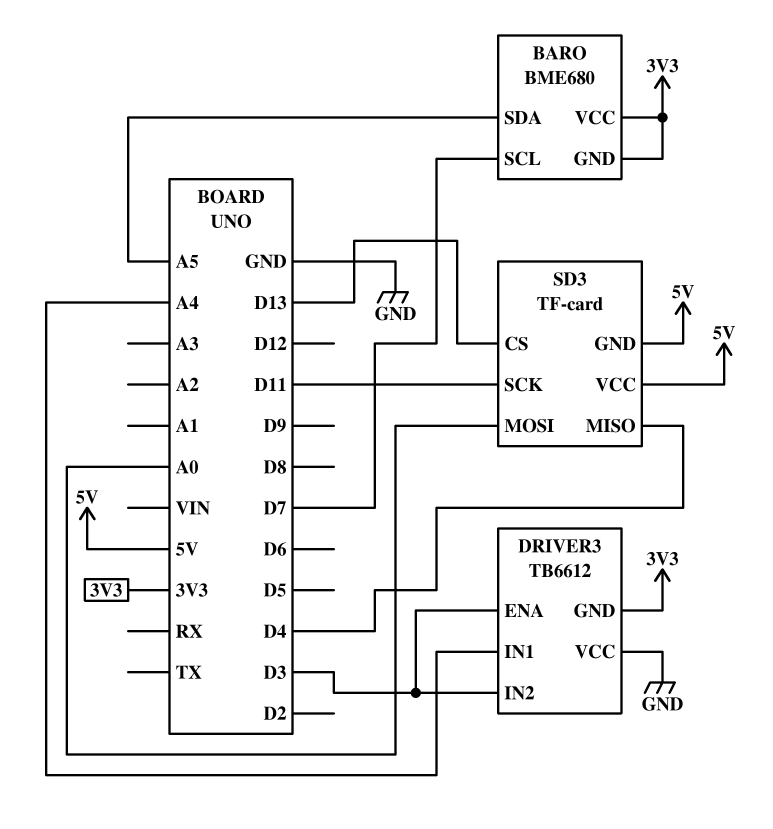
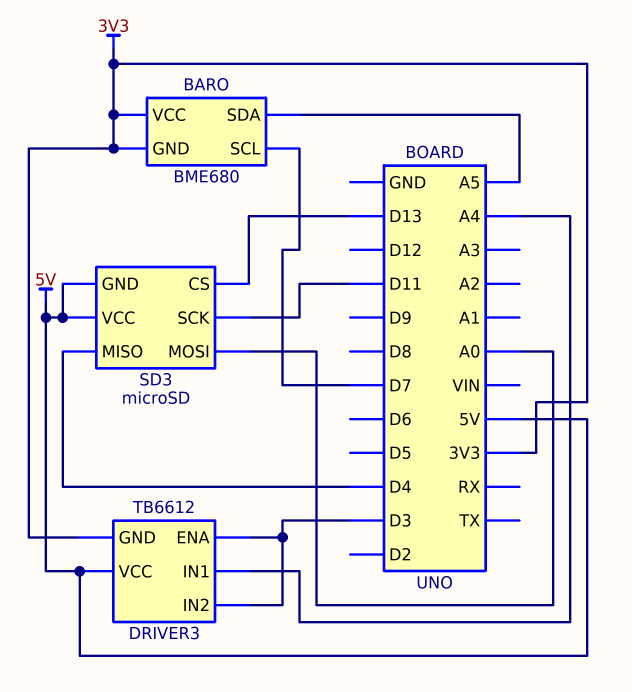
DRIVER3 pin VCC: GND -> 5V
SD3: TF-card -> microSD

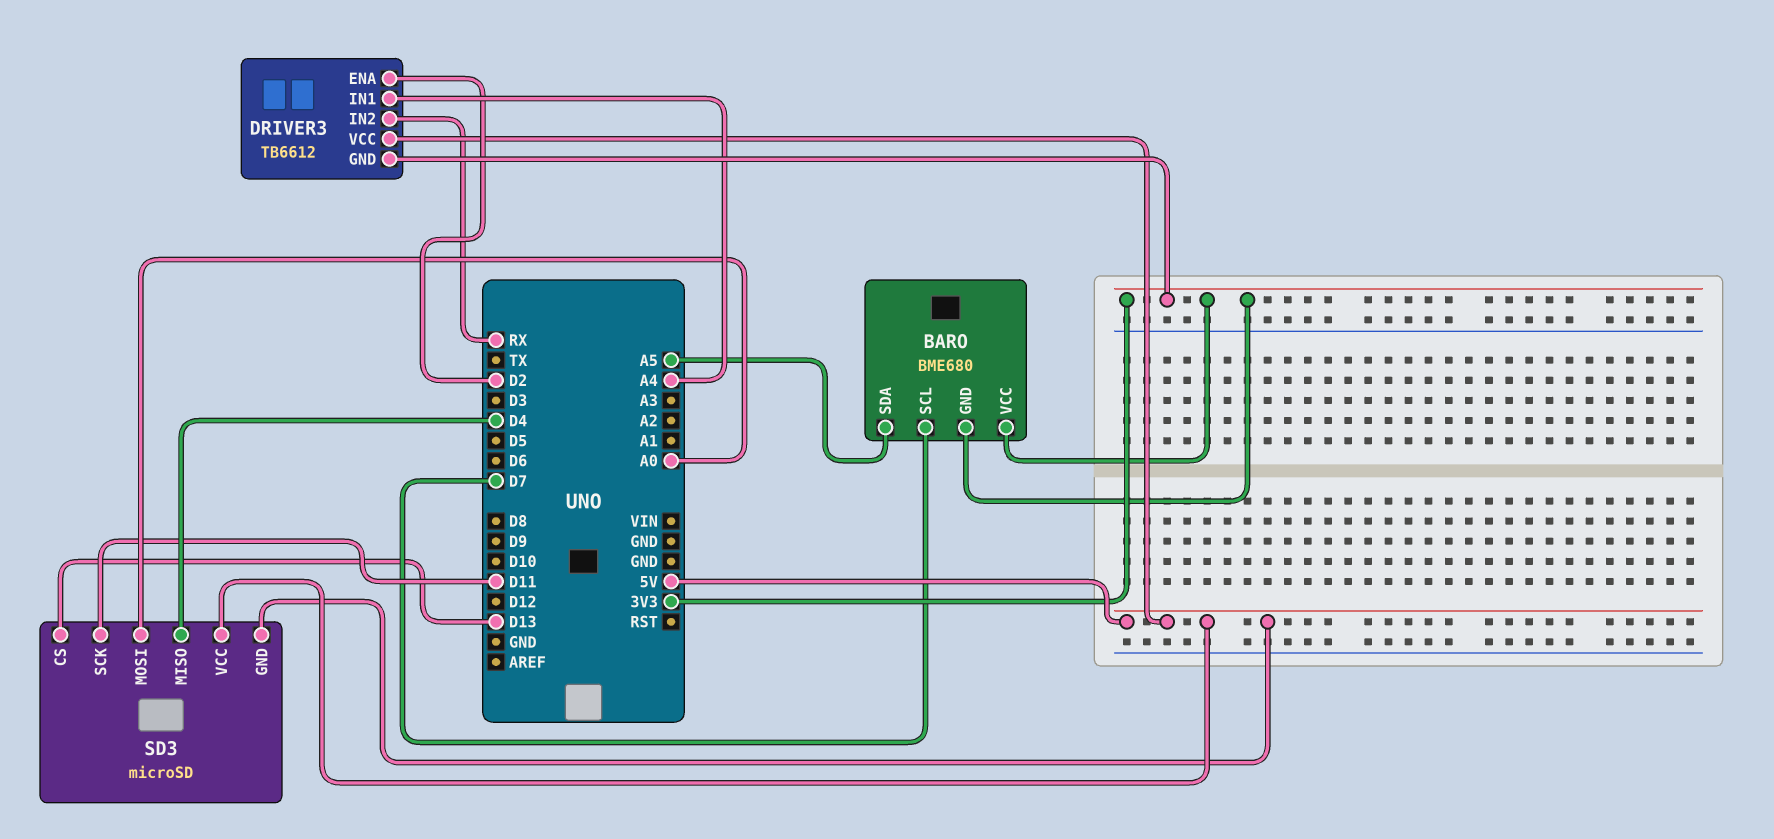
DRIVER3 pin ENA: D3 -> D2
DRIVER3 pin IN2: D3 -> RX

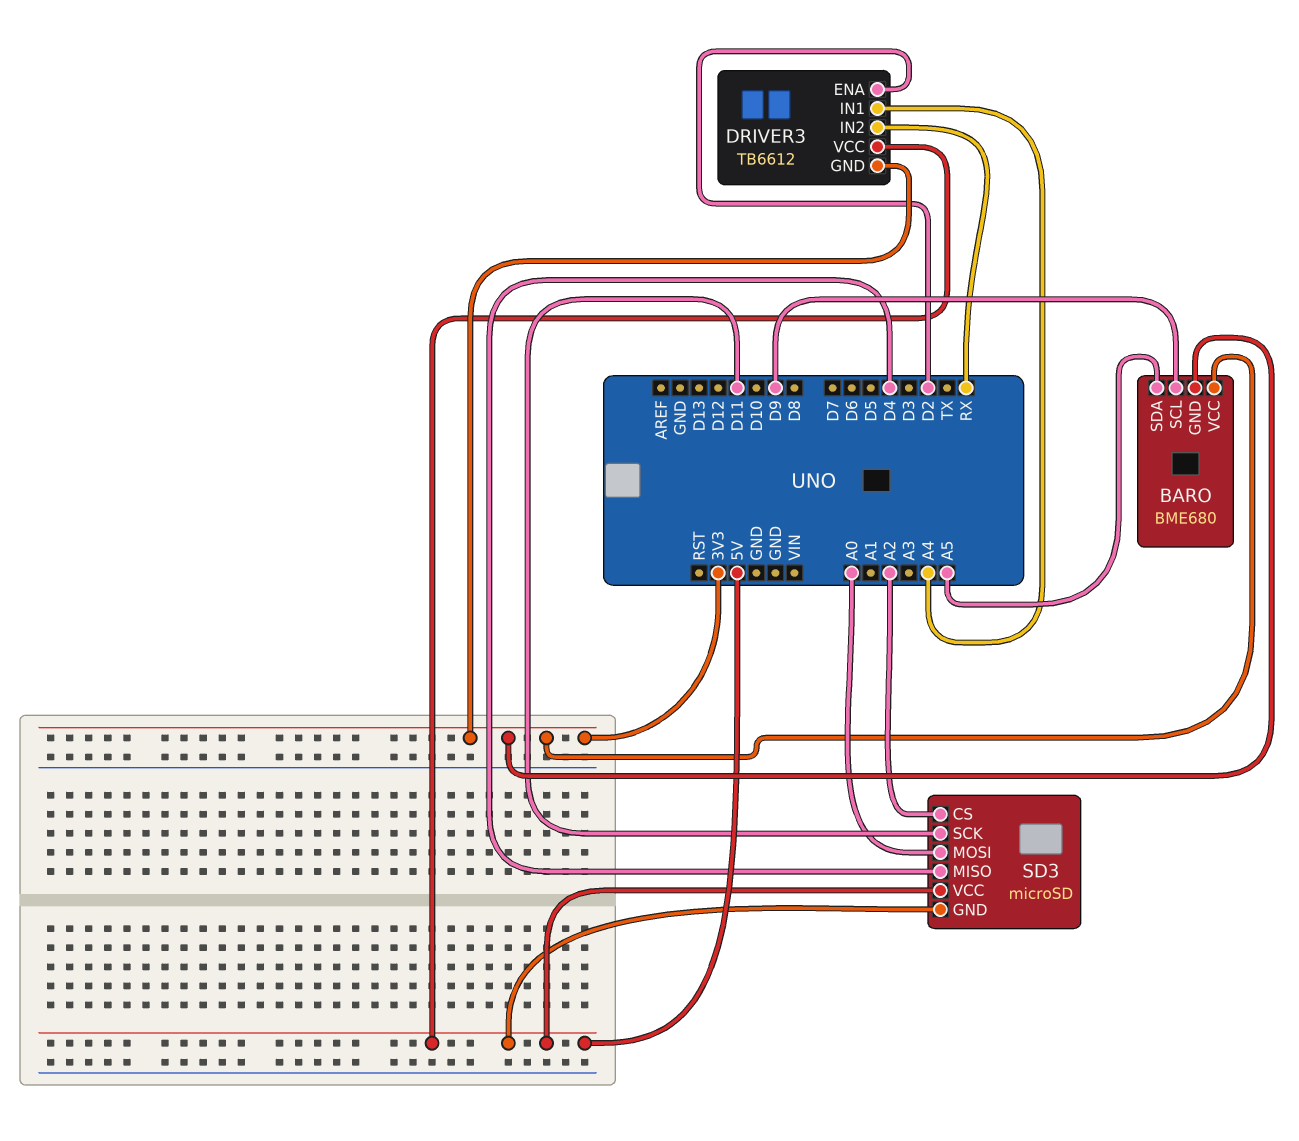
BARO pin SCL: D7 -> D9
SD3 pin CS: D13 -> A2

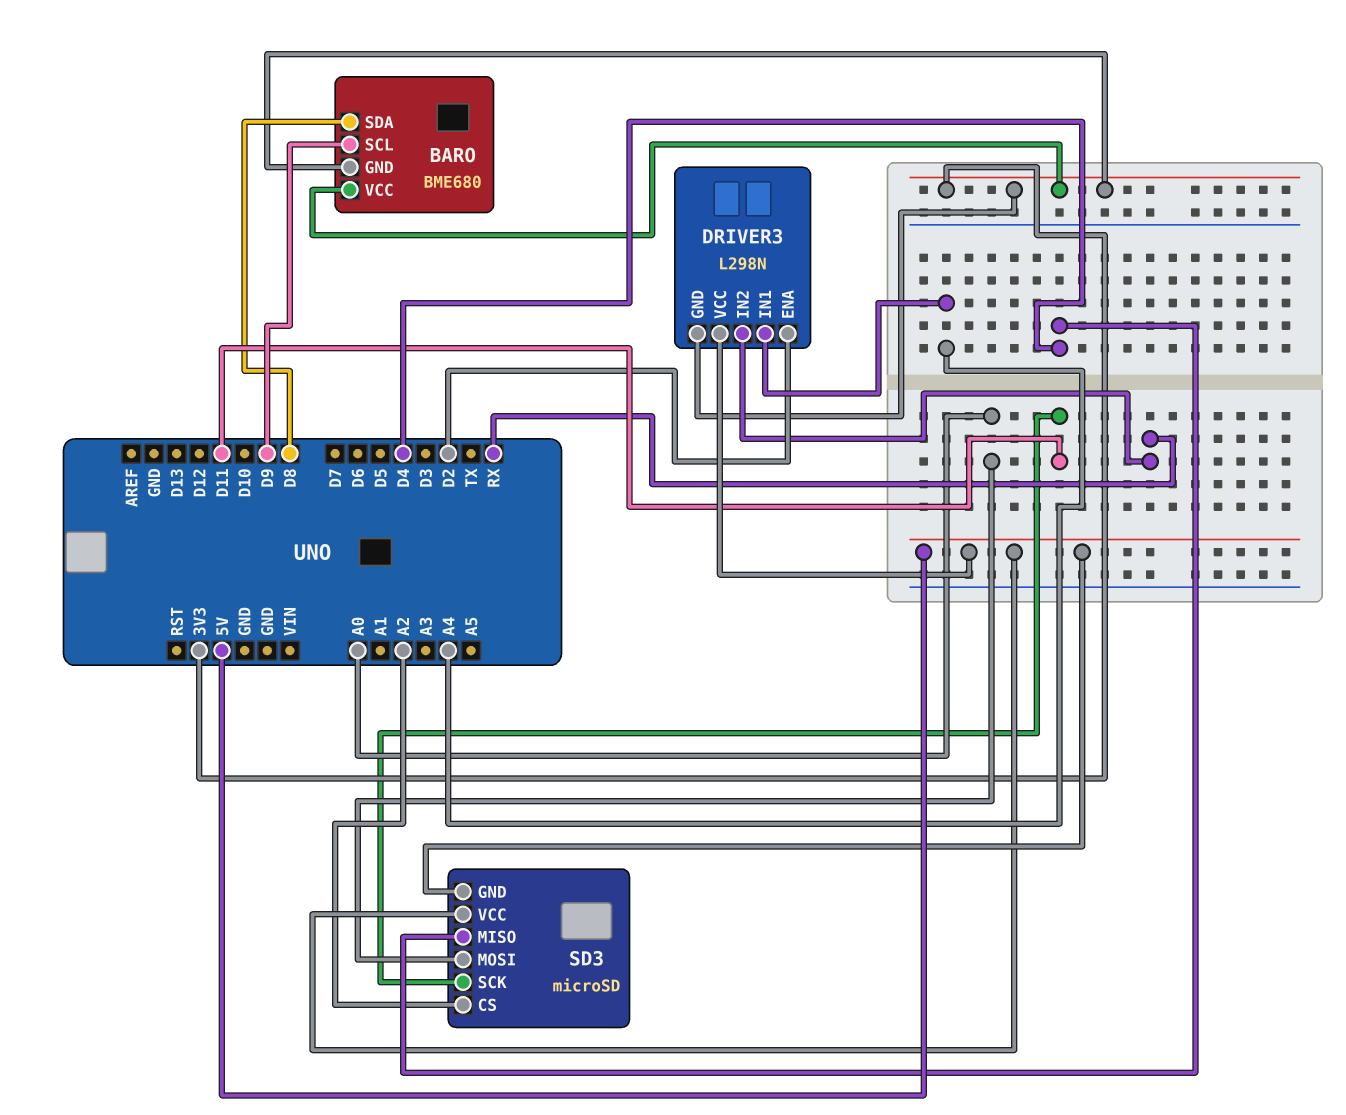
BARO pin SDA: A5 -> D8
DRIVER3: TB6612 -> L298N

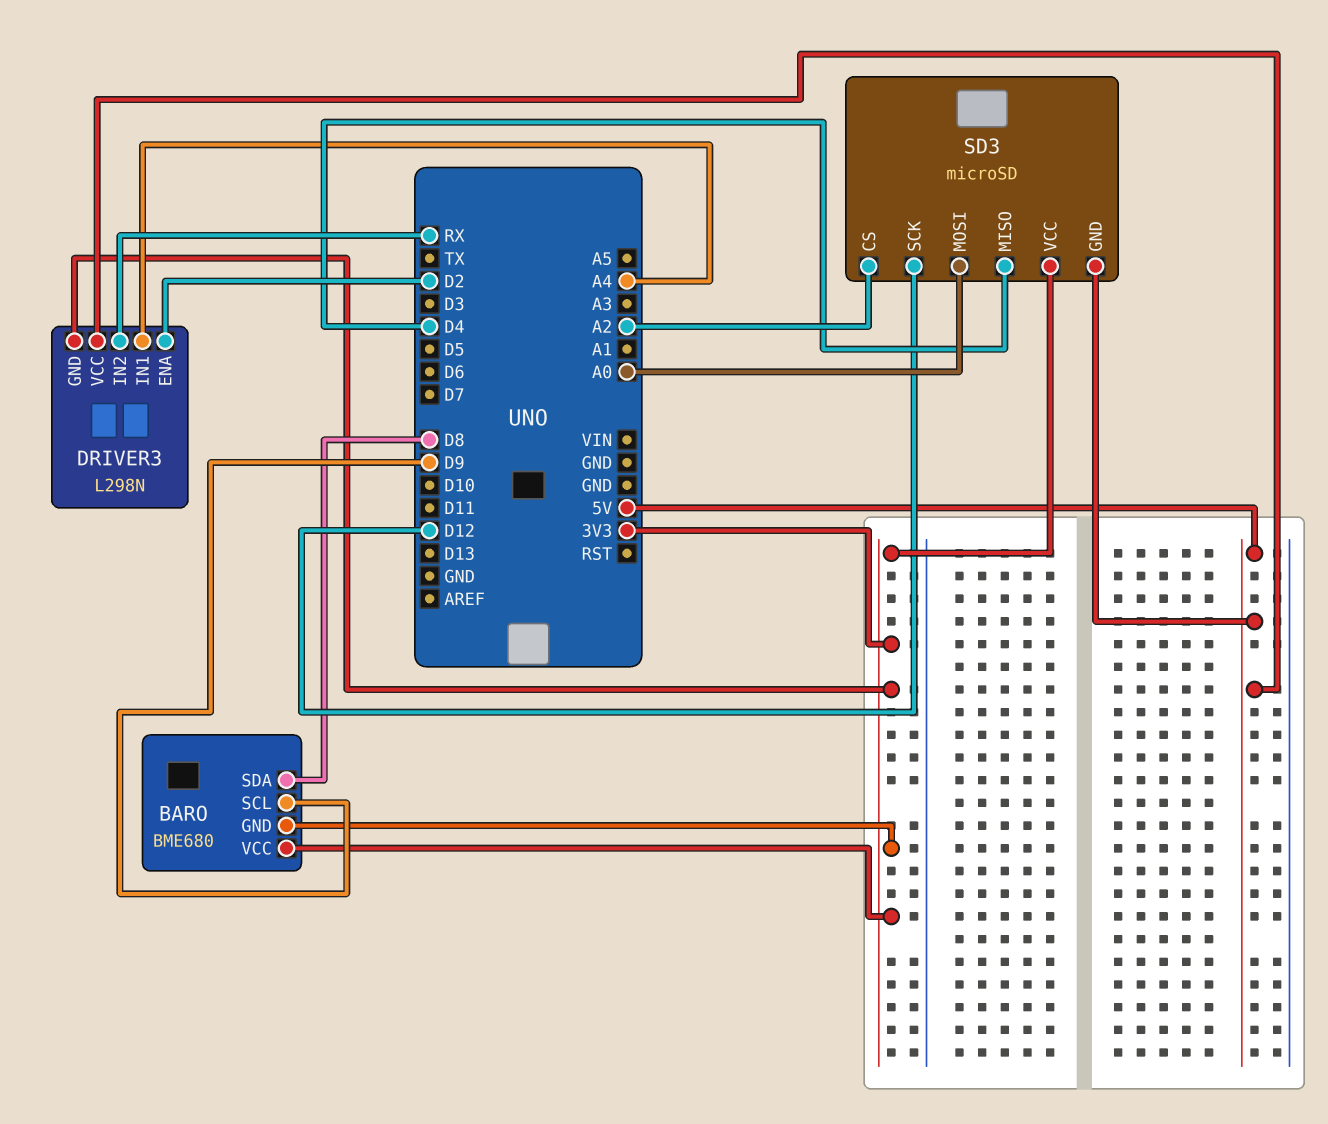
SD3 pin SCK: D11 -> D12
SD3 pin VCC: 5V -> 3V3

